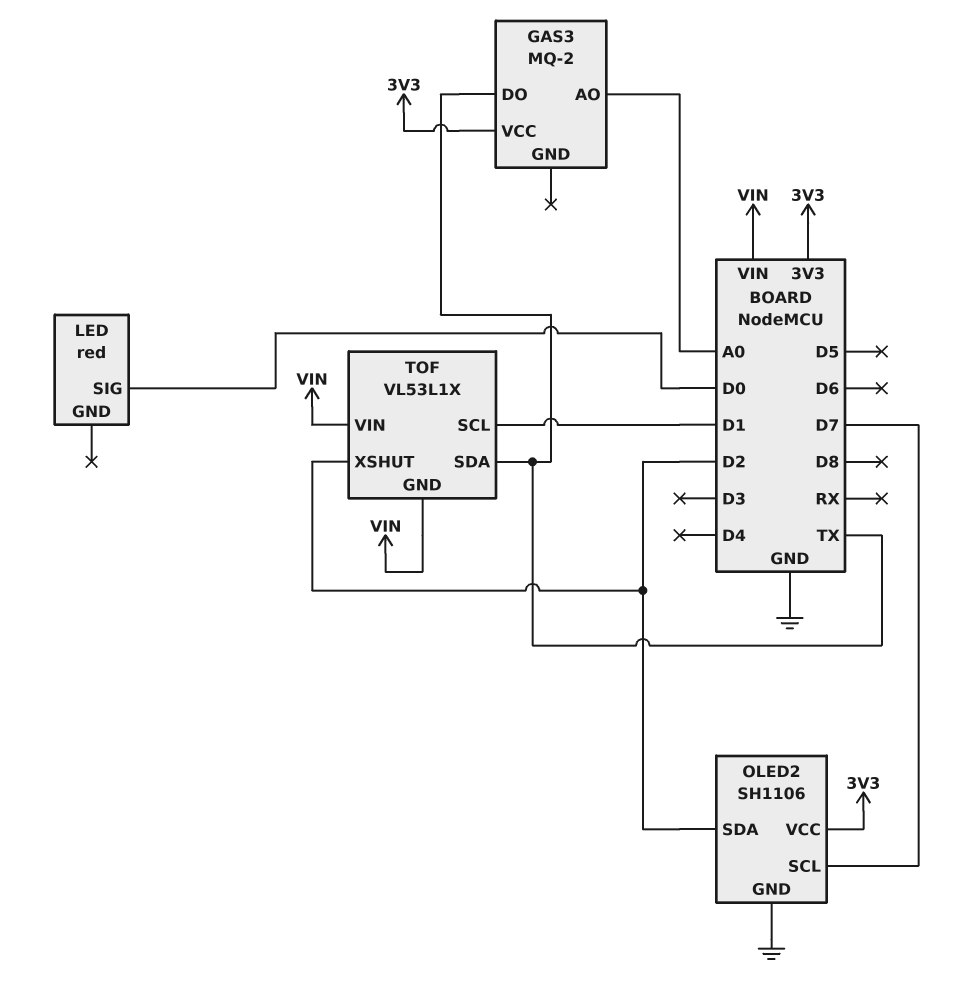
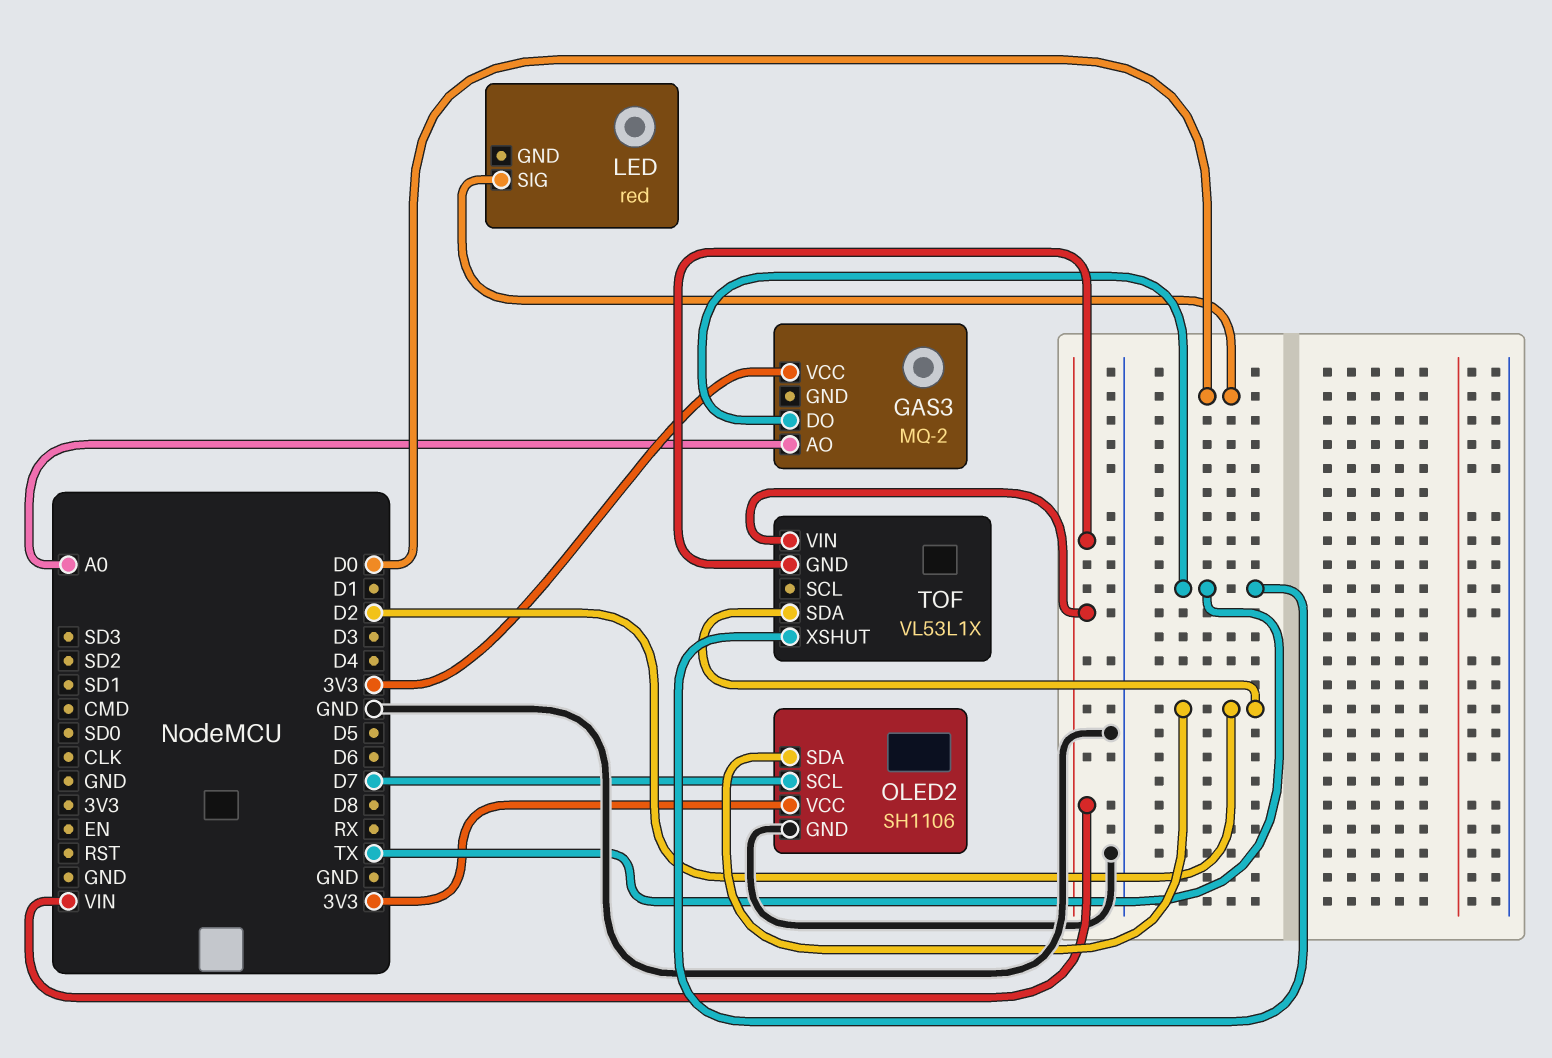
TOF pin SCL: D1 -> none
TOF pin SDA: TX -> D2
TOF pin XSHUT: D2 -> TX

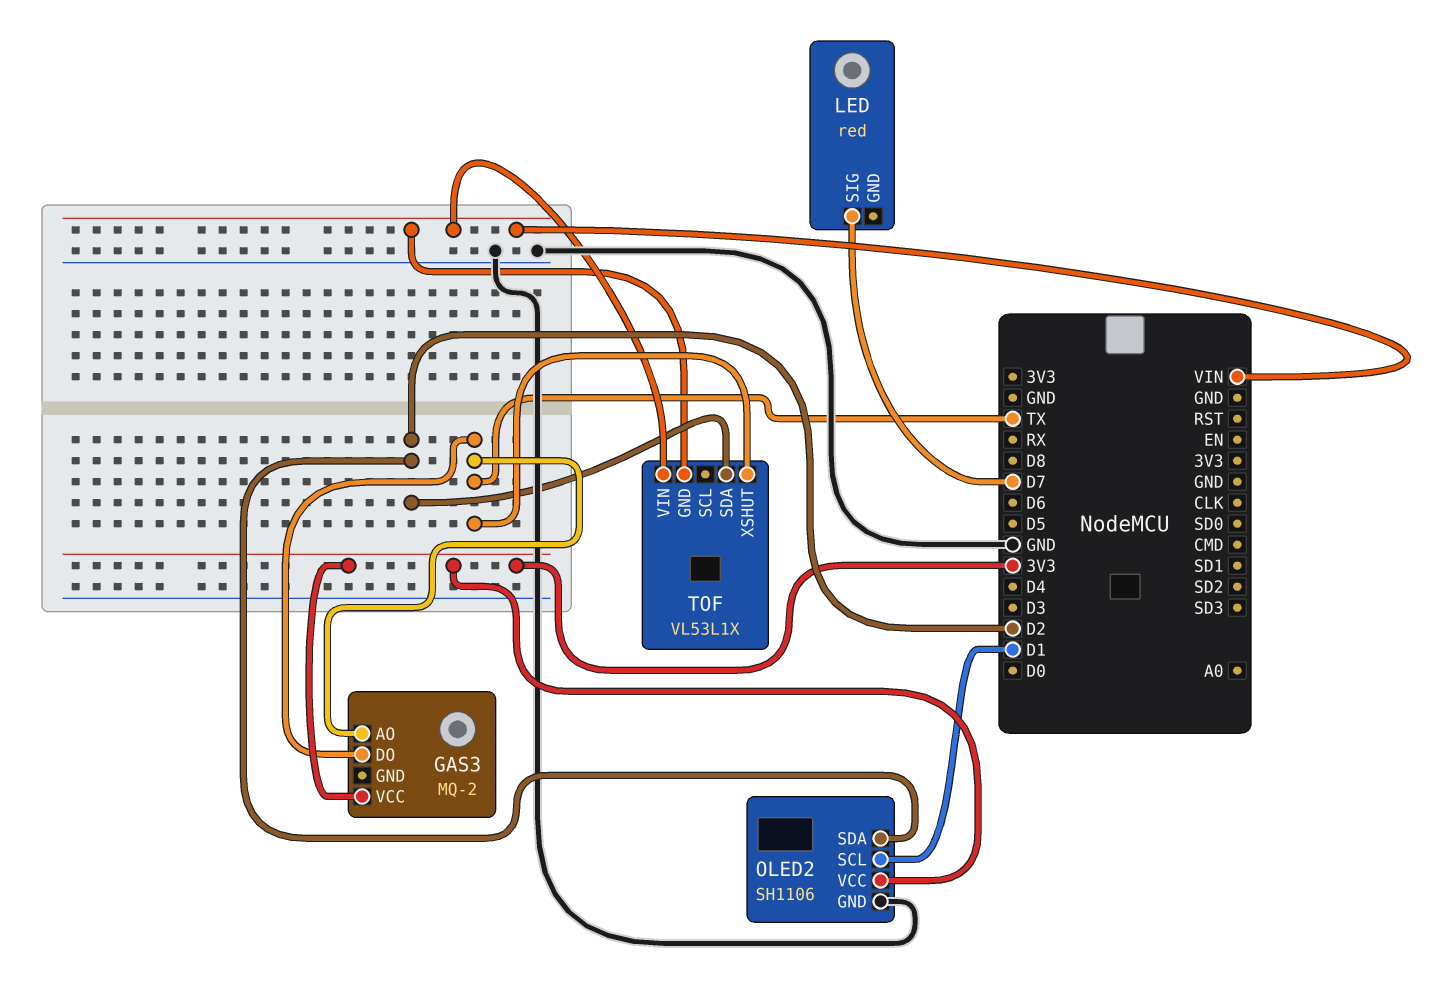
GAS3 pin AO: A0 -> TX
LED pin SIG: D0 -> D7
OLED2 pin SCL: D7 -> D1

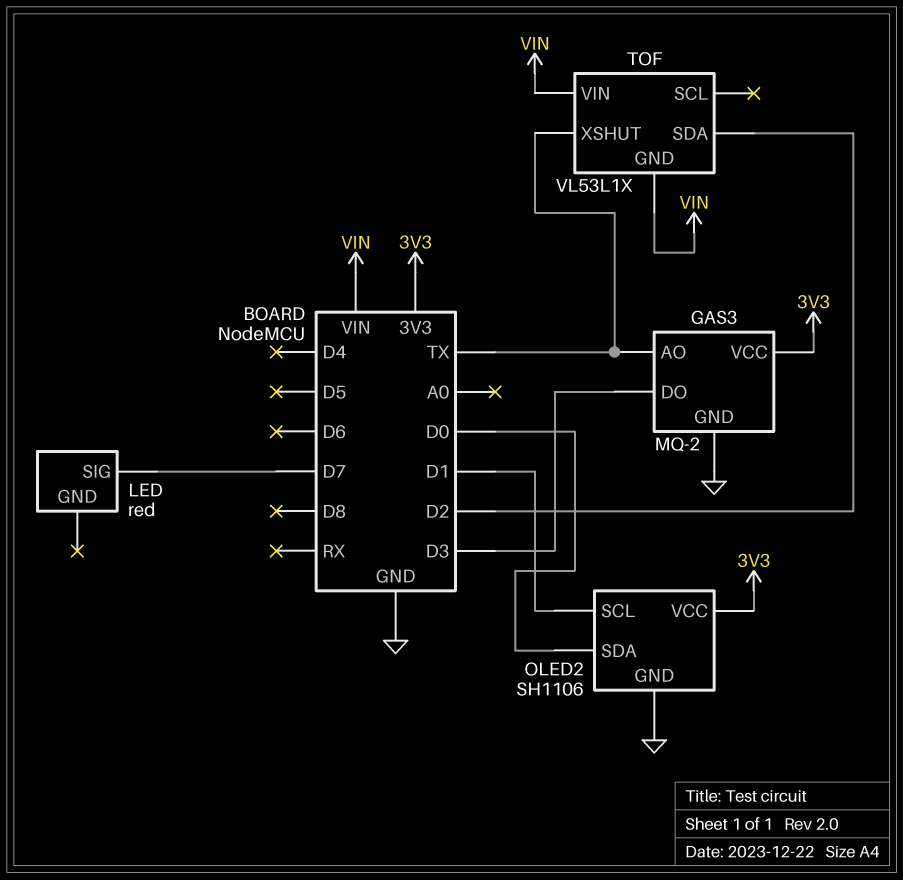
GAS3 pin DO: TX -> D3
GAS3 pin GND: none -> GND
OLED2 pin SDA: D2 -> D0

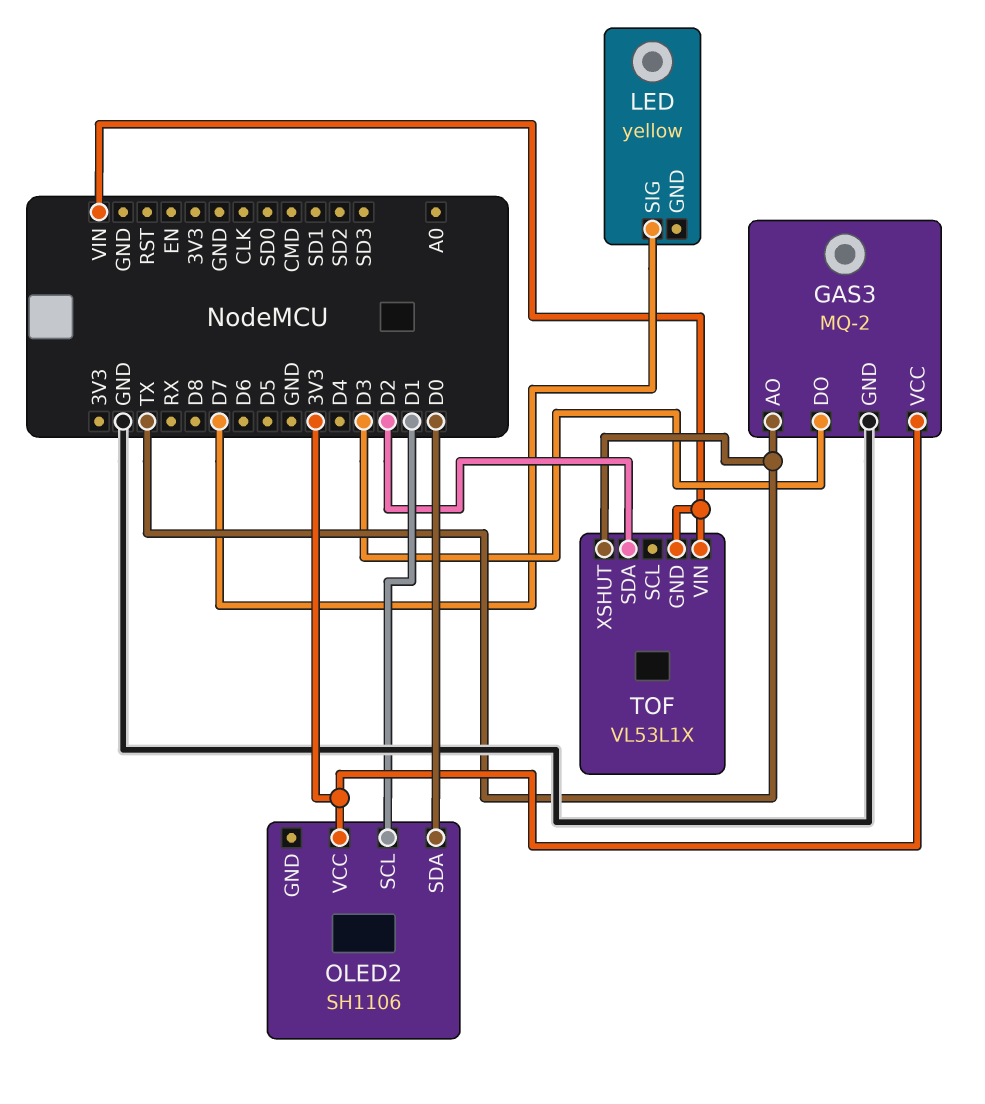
LED: red -> yellow
OLED2 pin GND: GND -> none

